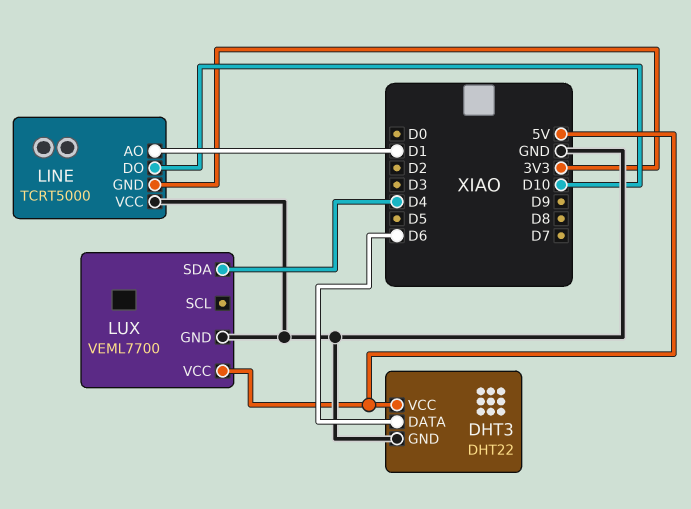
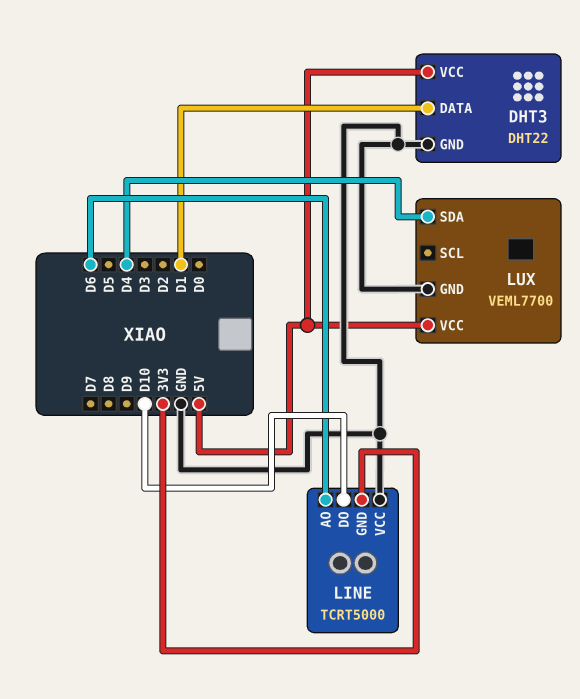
DHT3 pin DATA: D6 -> D1
LINE pin AO: D1 -> D6

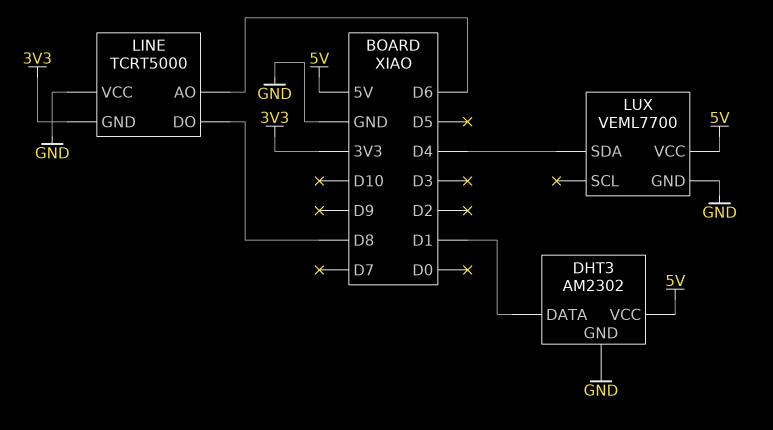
DHT3: DHT22 -> AM2302
LINE pin DO: D10 -> D8

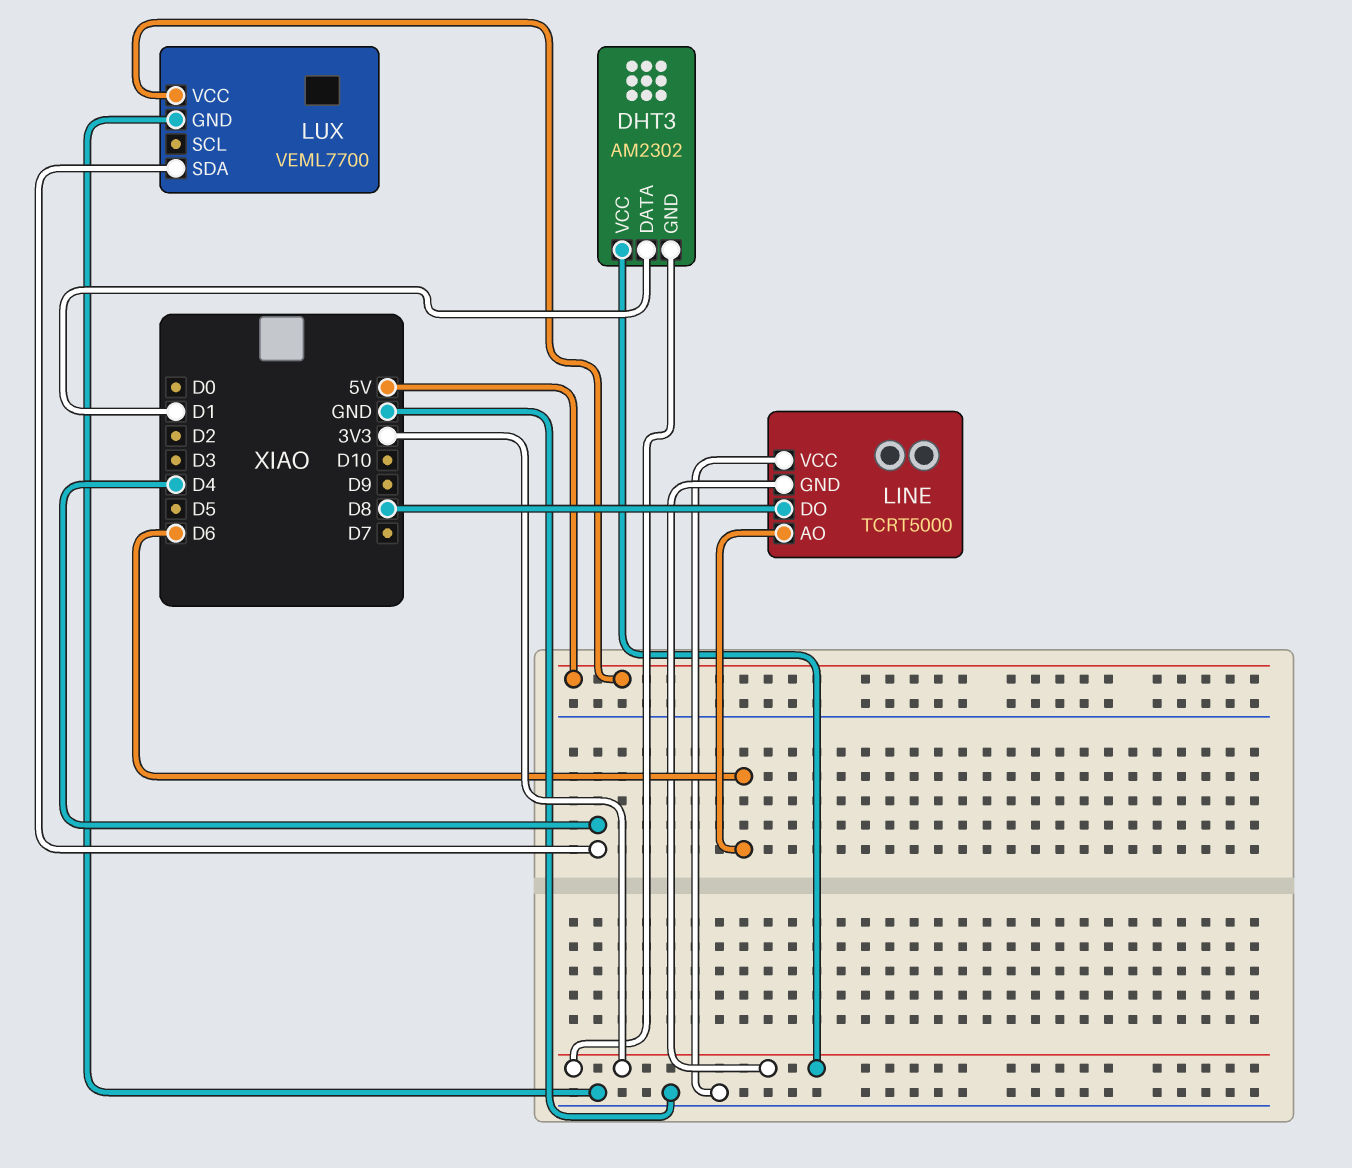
DHT3 pin GND: GND -> 3V3
DHT3 pin VCC: 5V -> 3V3

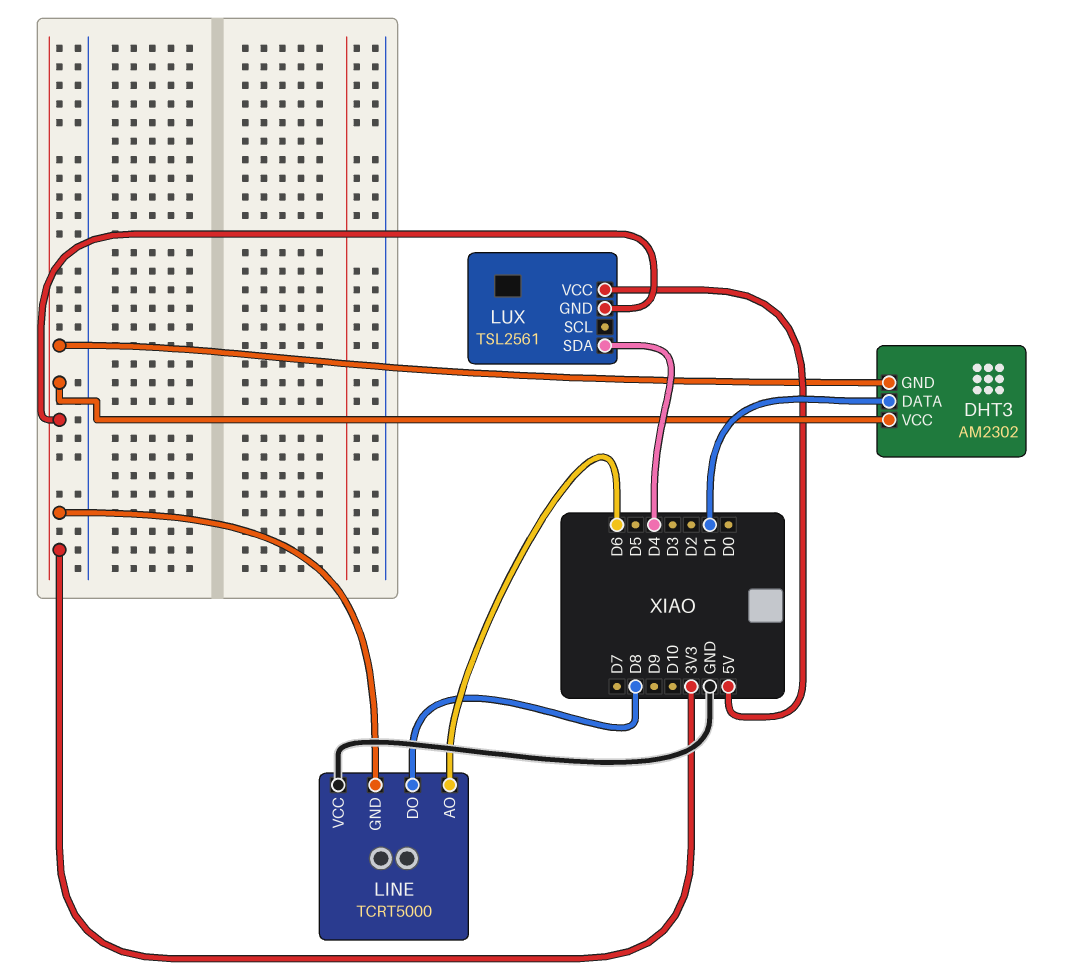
LUX: VEML7700 -> TSL2561
LUX pin GND: GND -> 3V3

